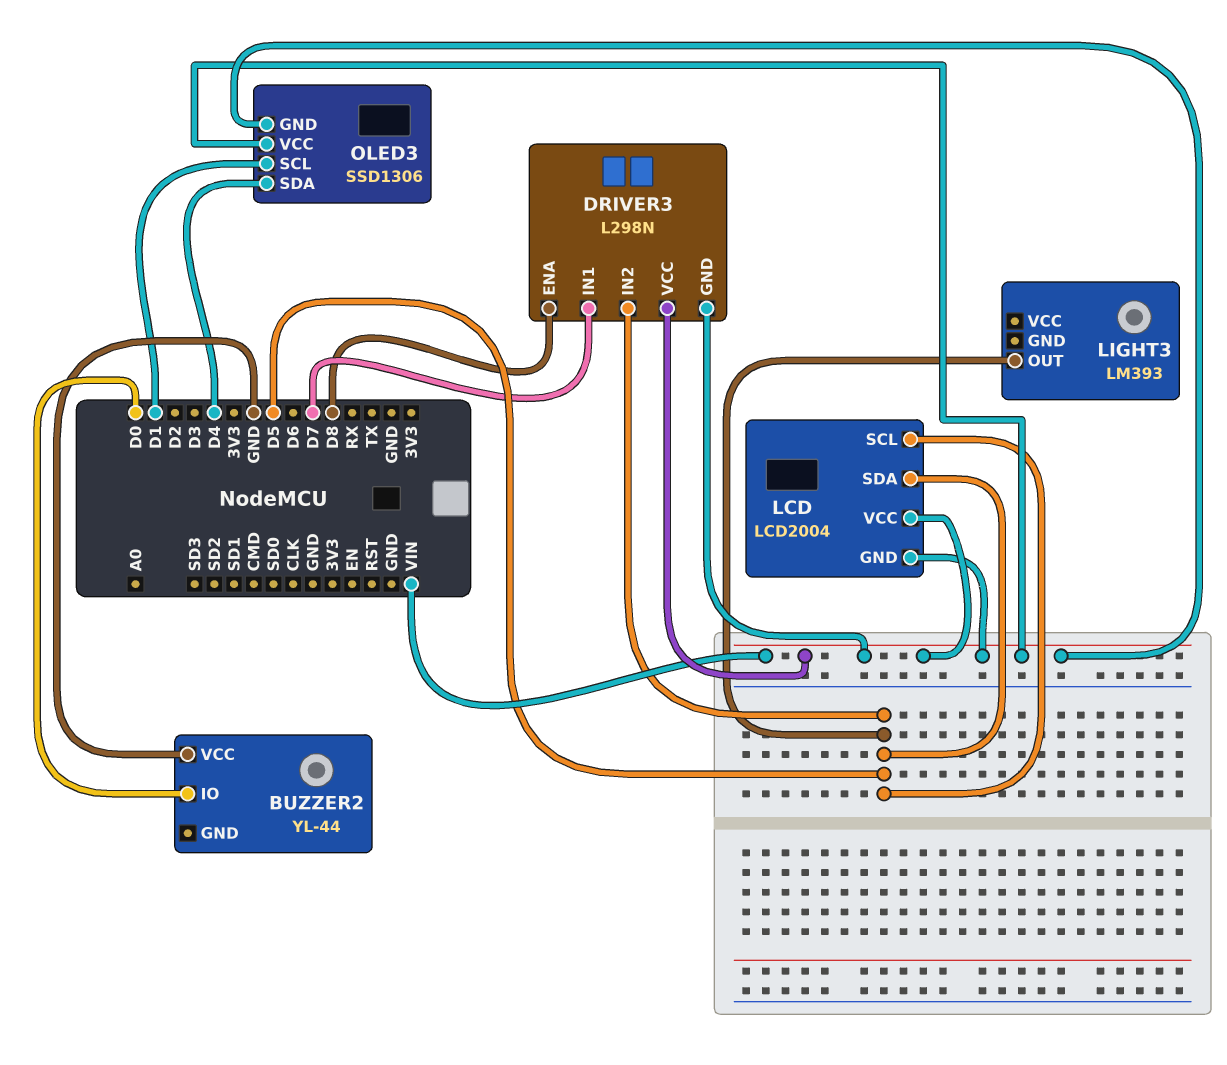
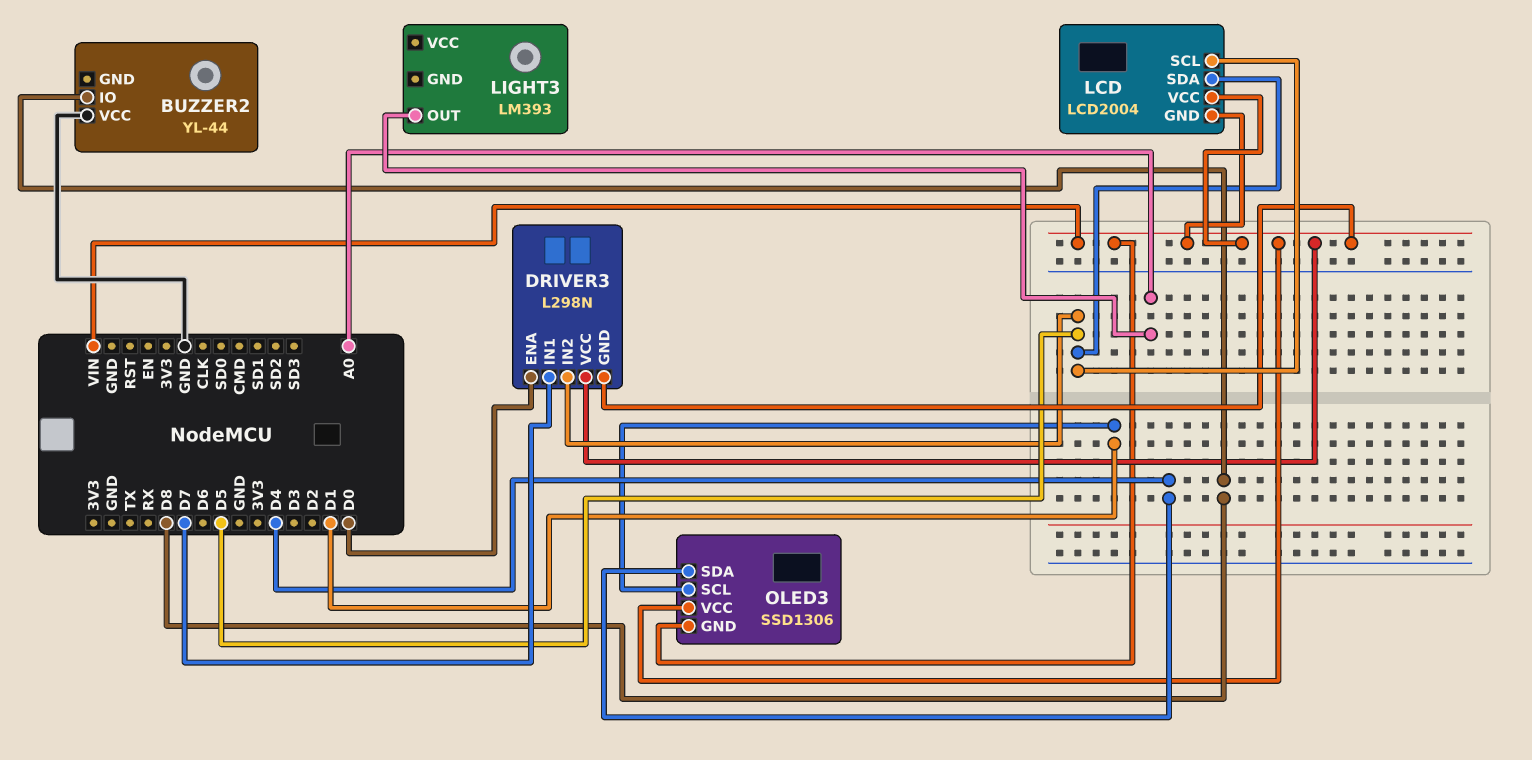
BUZZER2 pin IO: D0 -> D8
DRIVER3 pin ENA: D8 -> D0
LIGHT3 pin OUT: D5 -> A0

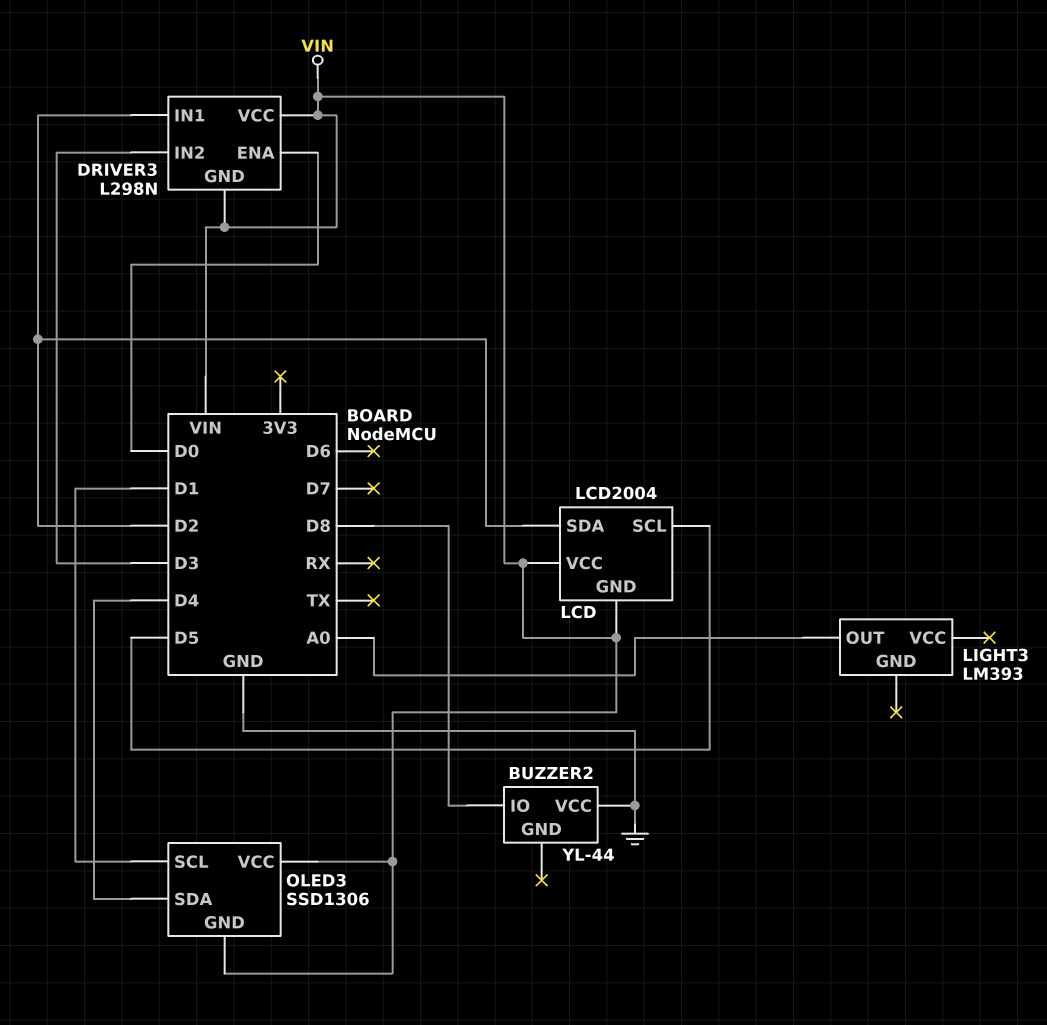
DRIVER3 pin IN1: D7 -> D2
DRIVER3 pin IN2: D5 -> D3
LCD pin SDA: D5 -> D2

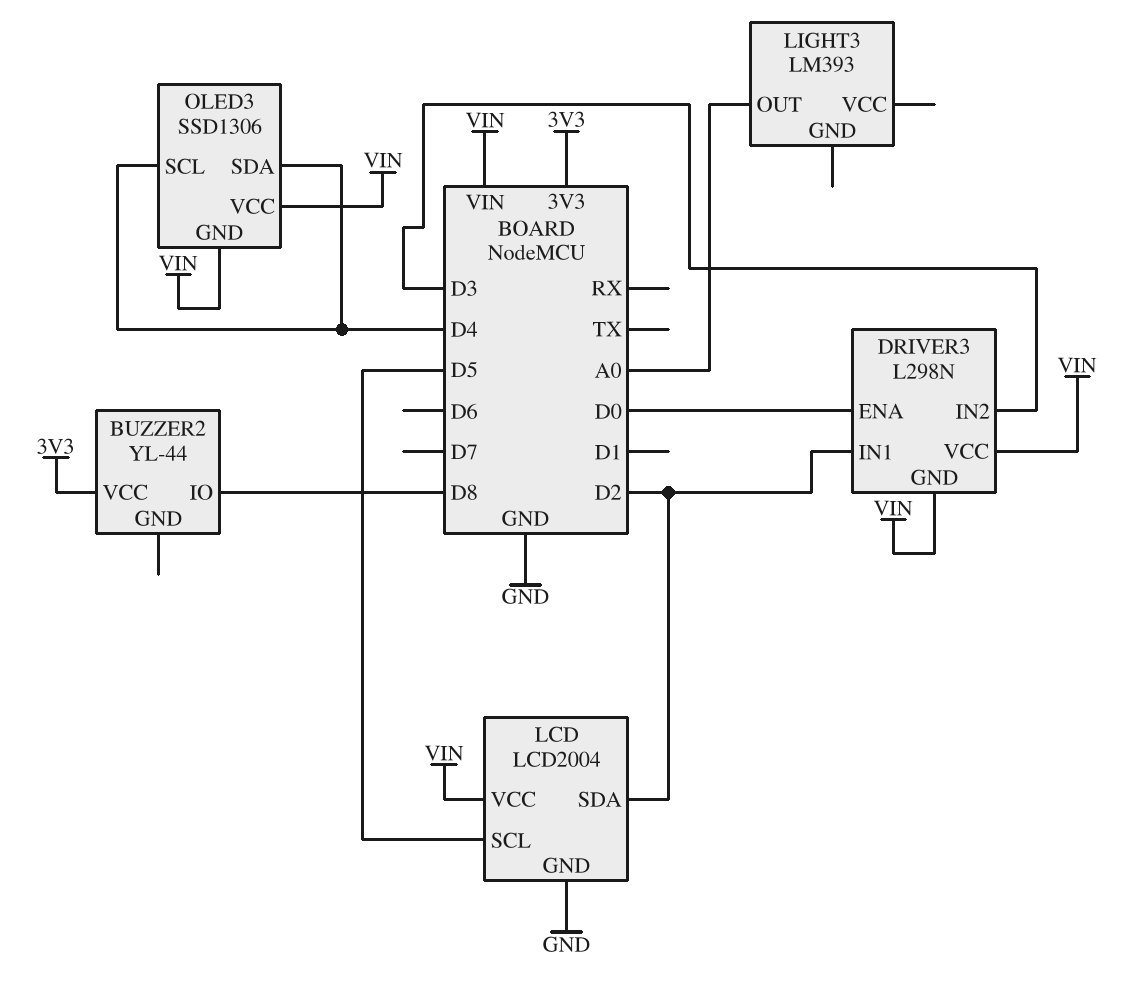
BUZZER2 pin VCC: GND -> 3V3
LCD pin GND: VIN -> GND
OLED3 pin SCL: D1 -> D4

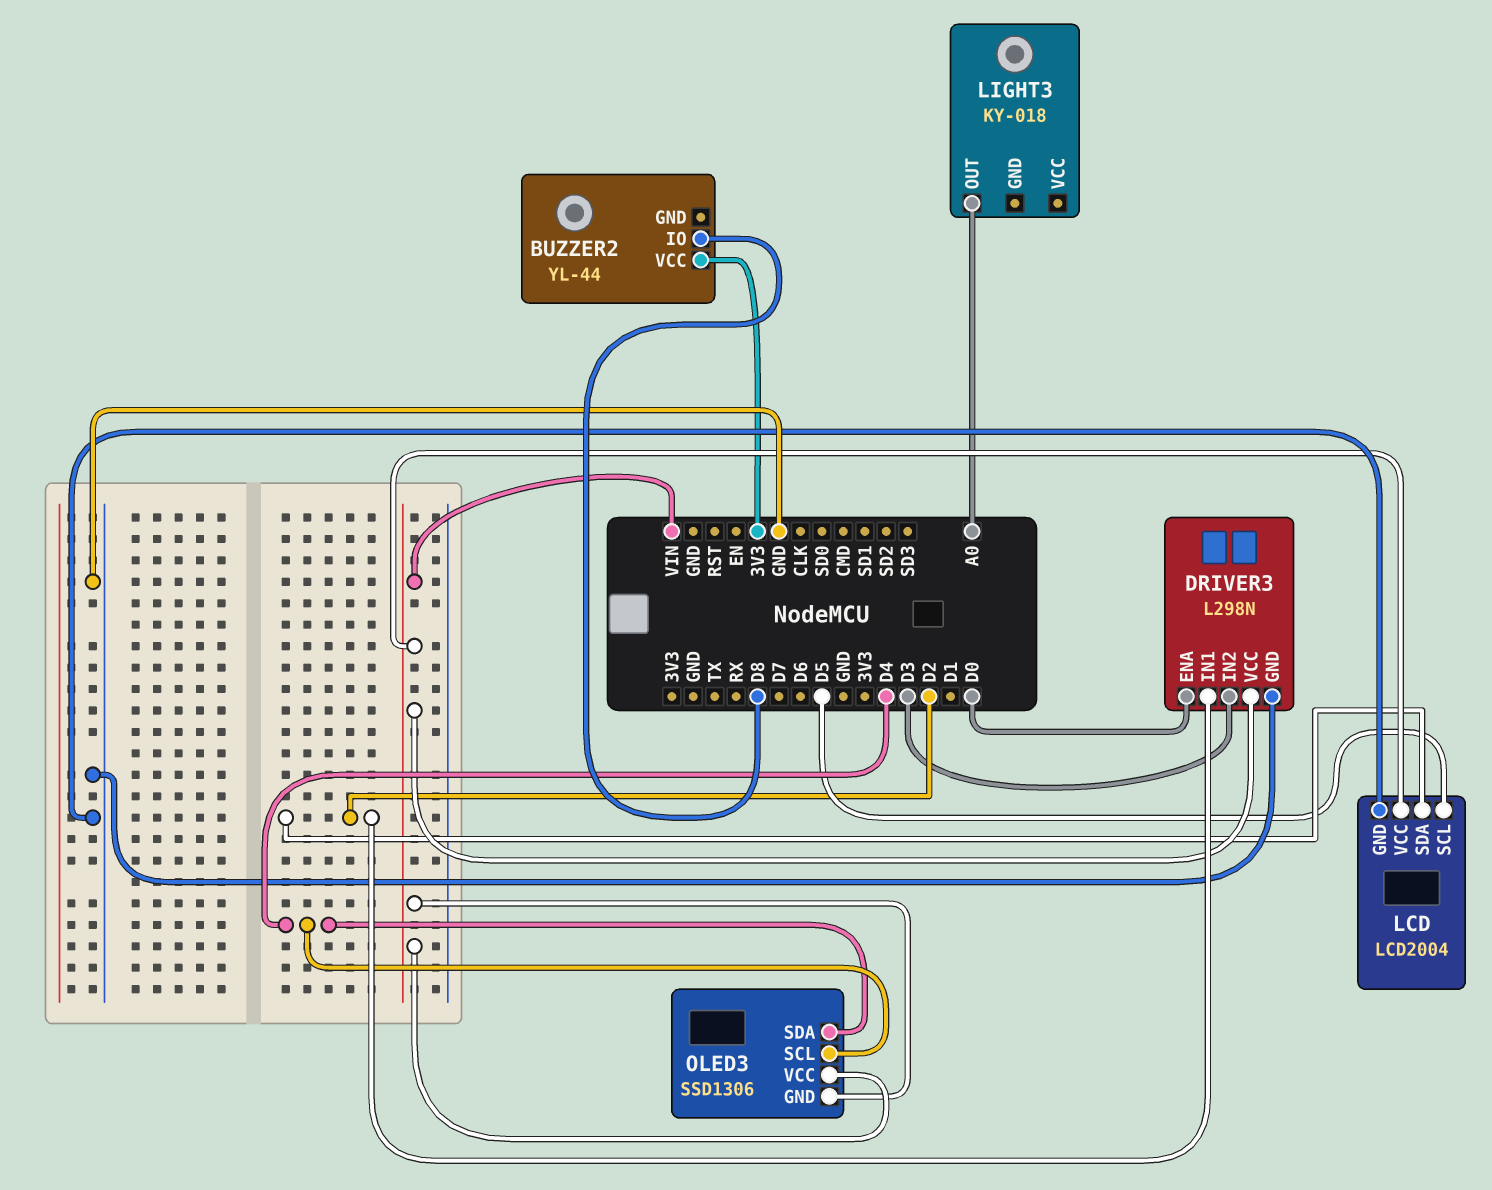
DRIVER3 pin GND: VIN -> GND
LIGHT3: LM393 -> KY-018

